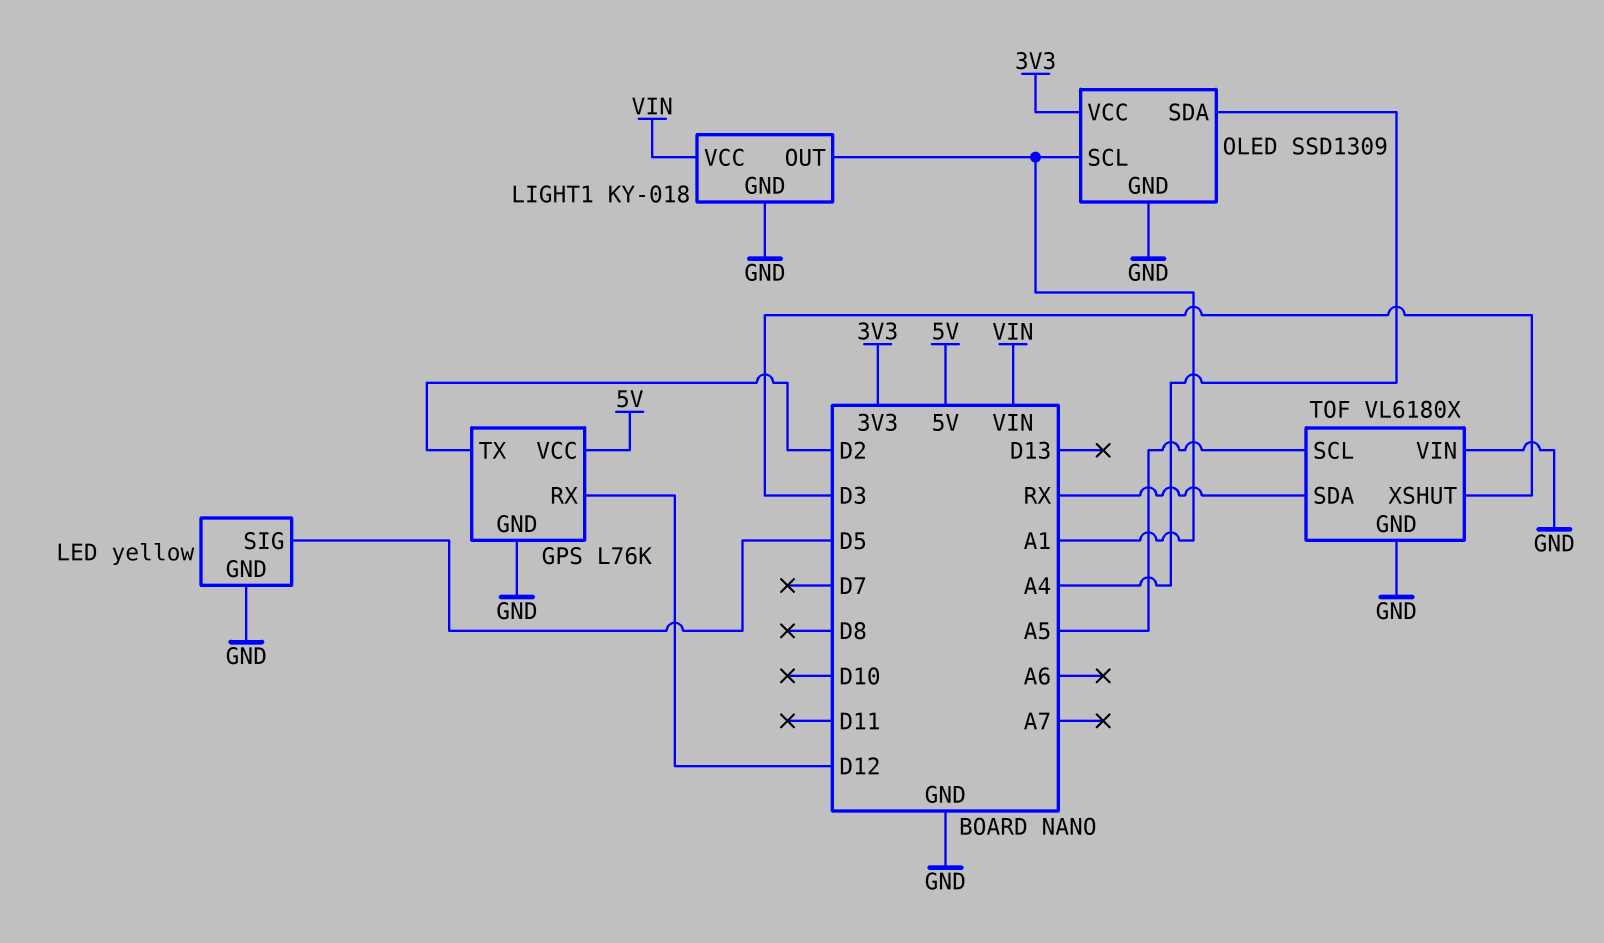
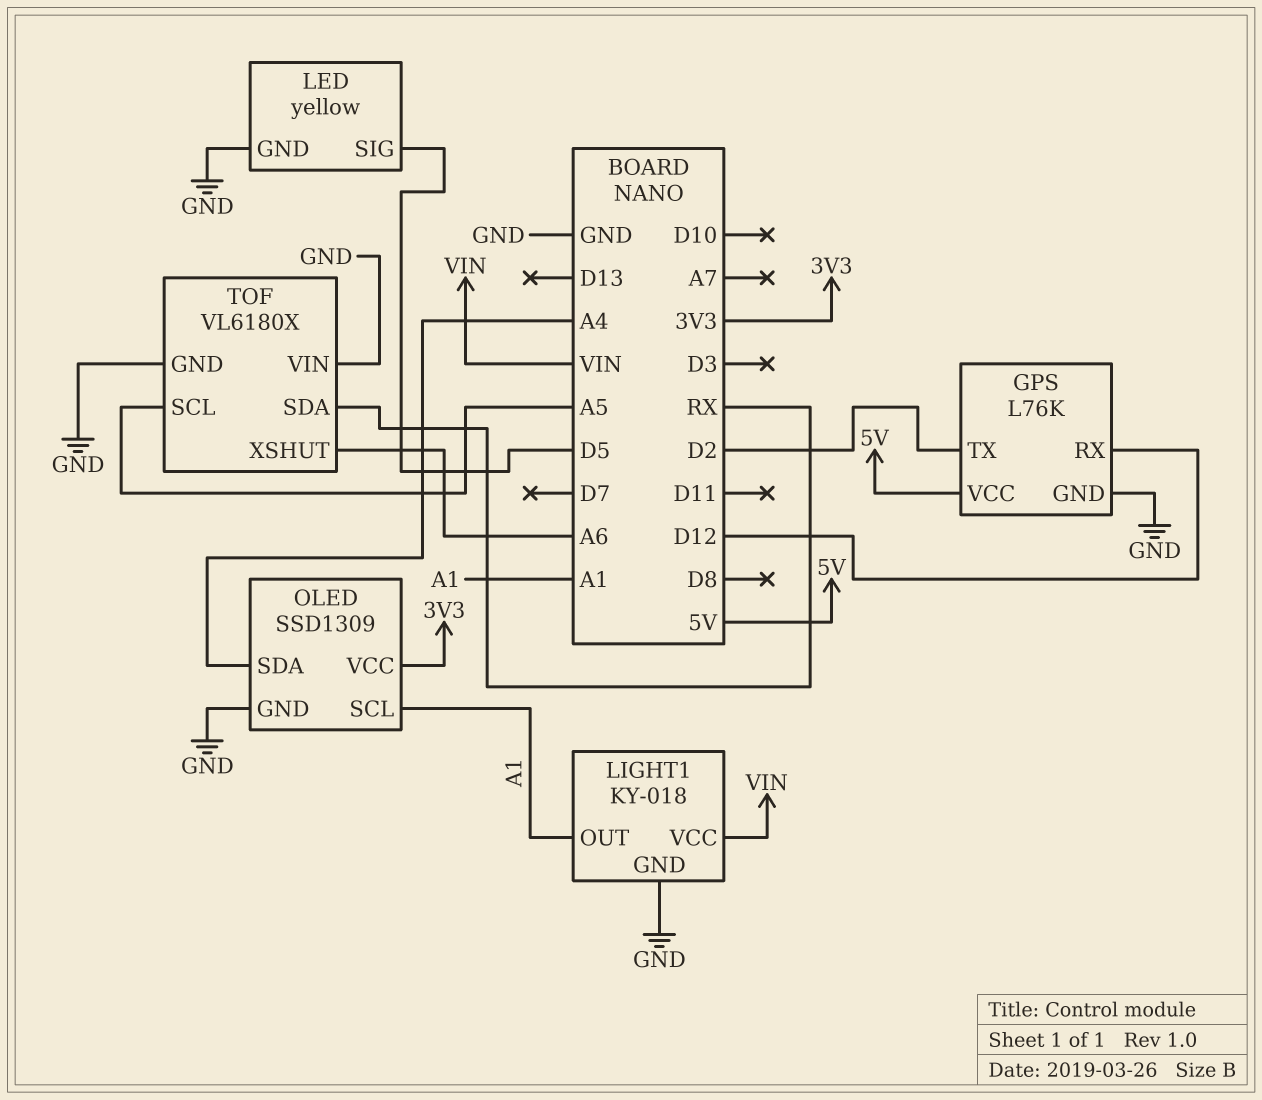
TOF pin XSHUT: D3 -> A6

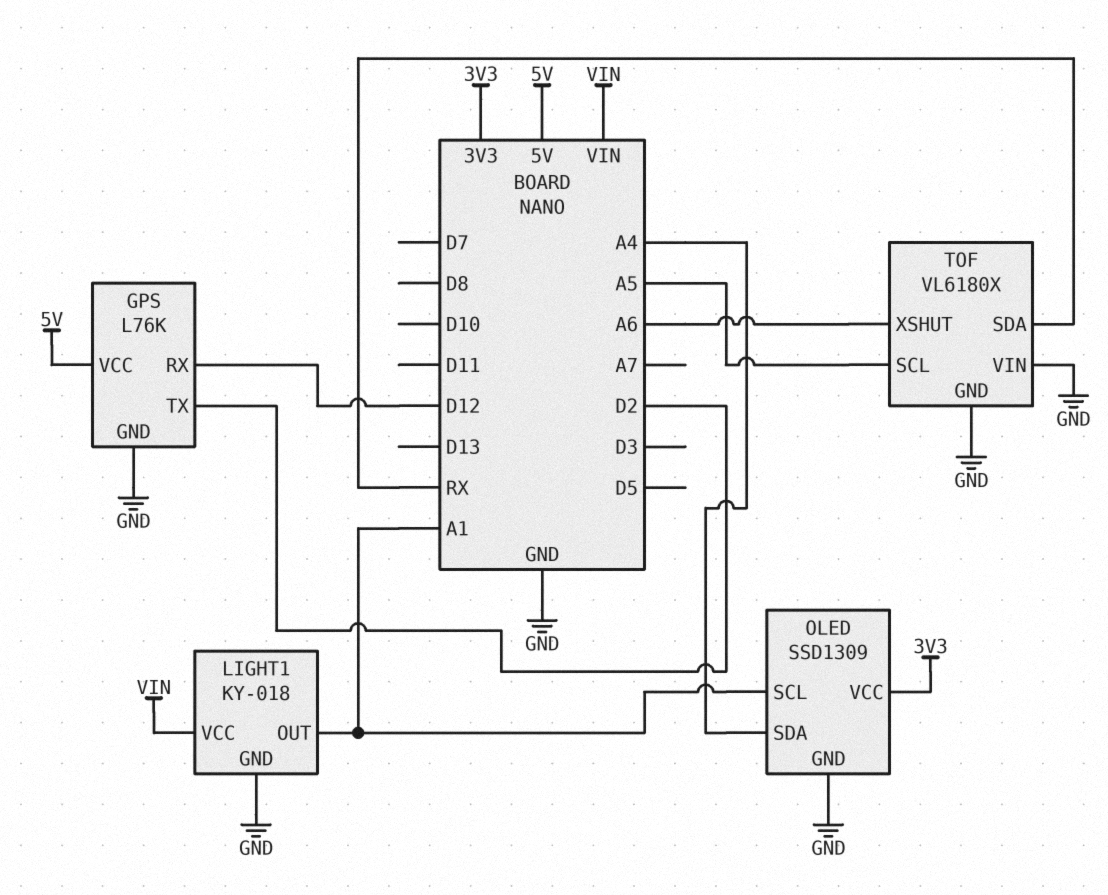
LED: yellow -> none
LED pin GND: GND -> none
LED pin SIG: D5 -> none

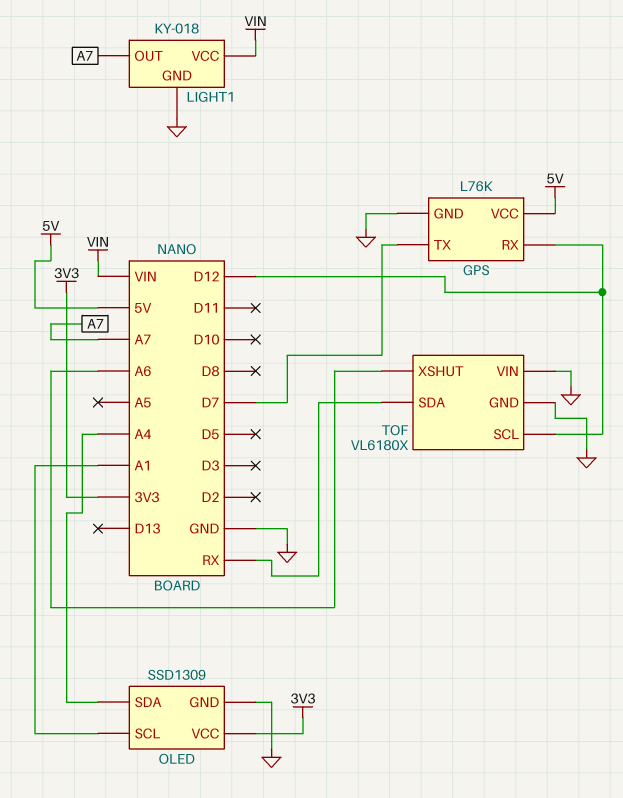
GPS pin TX: D2 -> D7
LIGHT1 pin OUT: A1 -> A7
TOF pin SCL: A5 -> D12

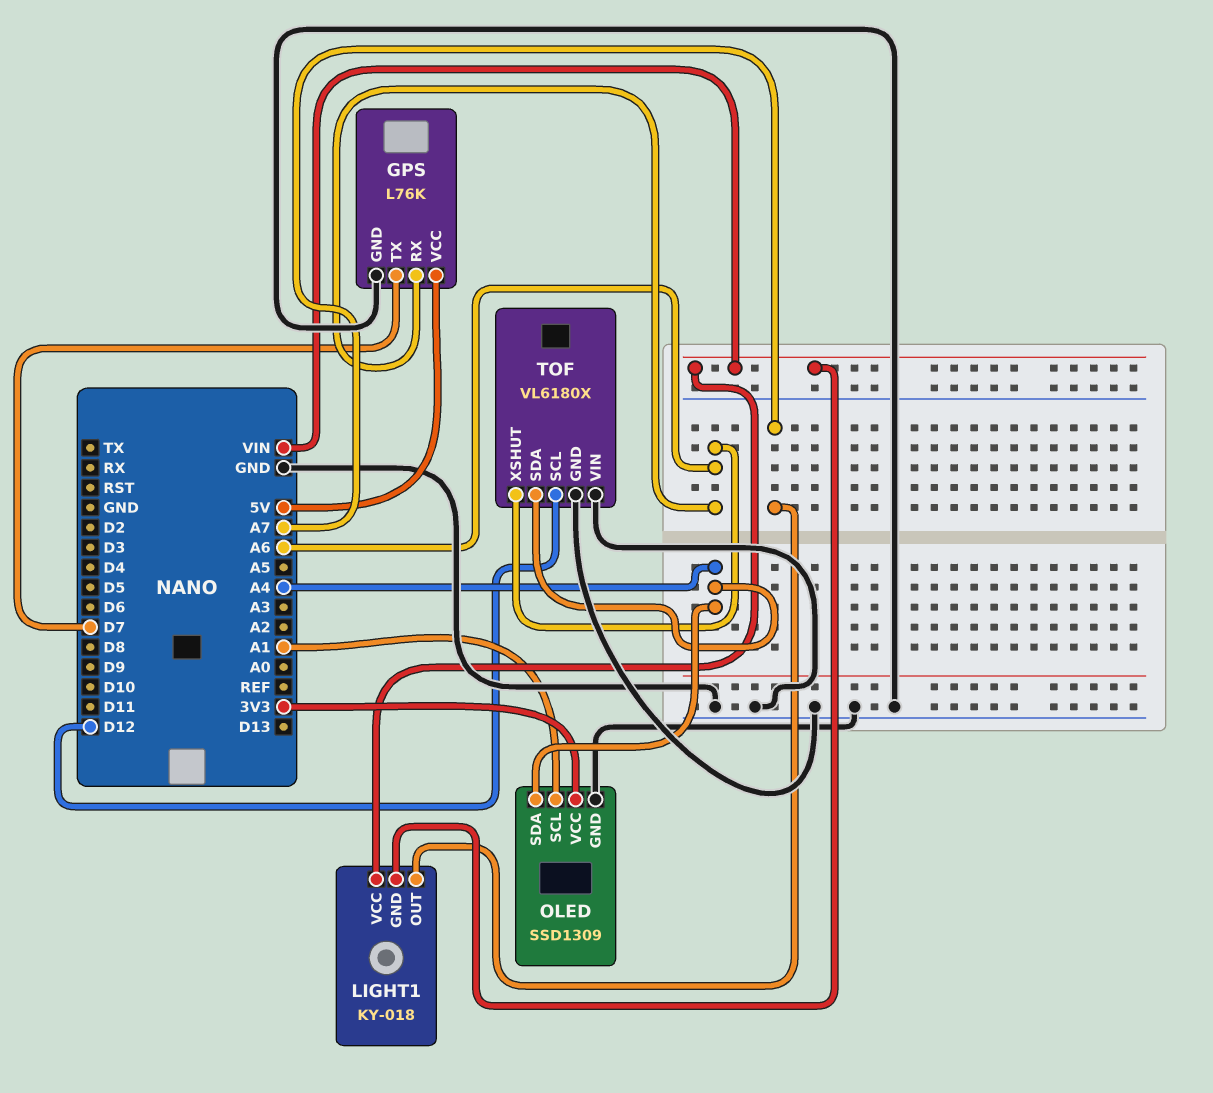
GPS pin RX: D12 -> A6
LIGHT1 pin GND: GND -> VIN
TOF pin SDA: RX -> A4

